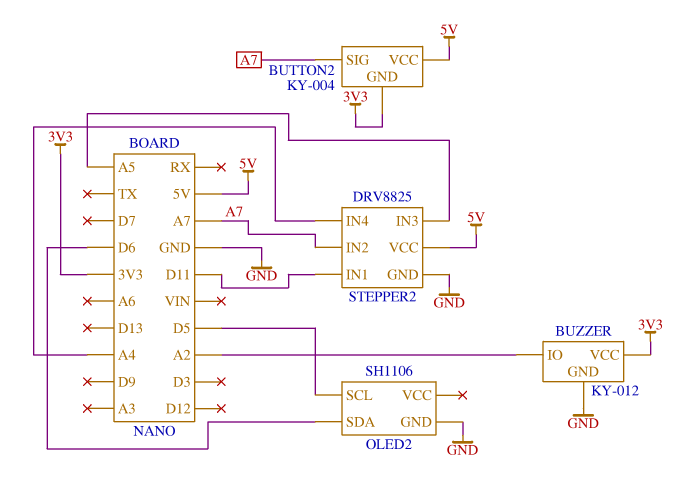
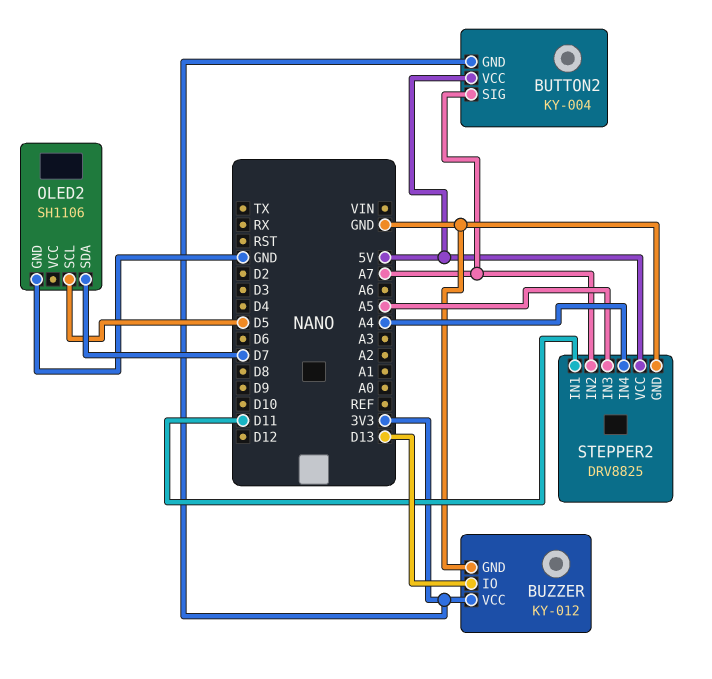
BUZZER pin IO: A2 -> D13
OLED2 pin SDA: D6 -> D7

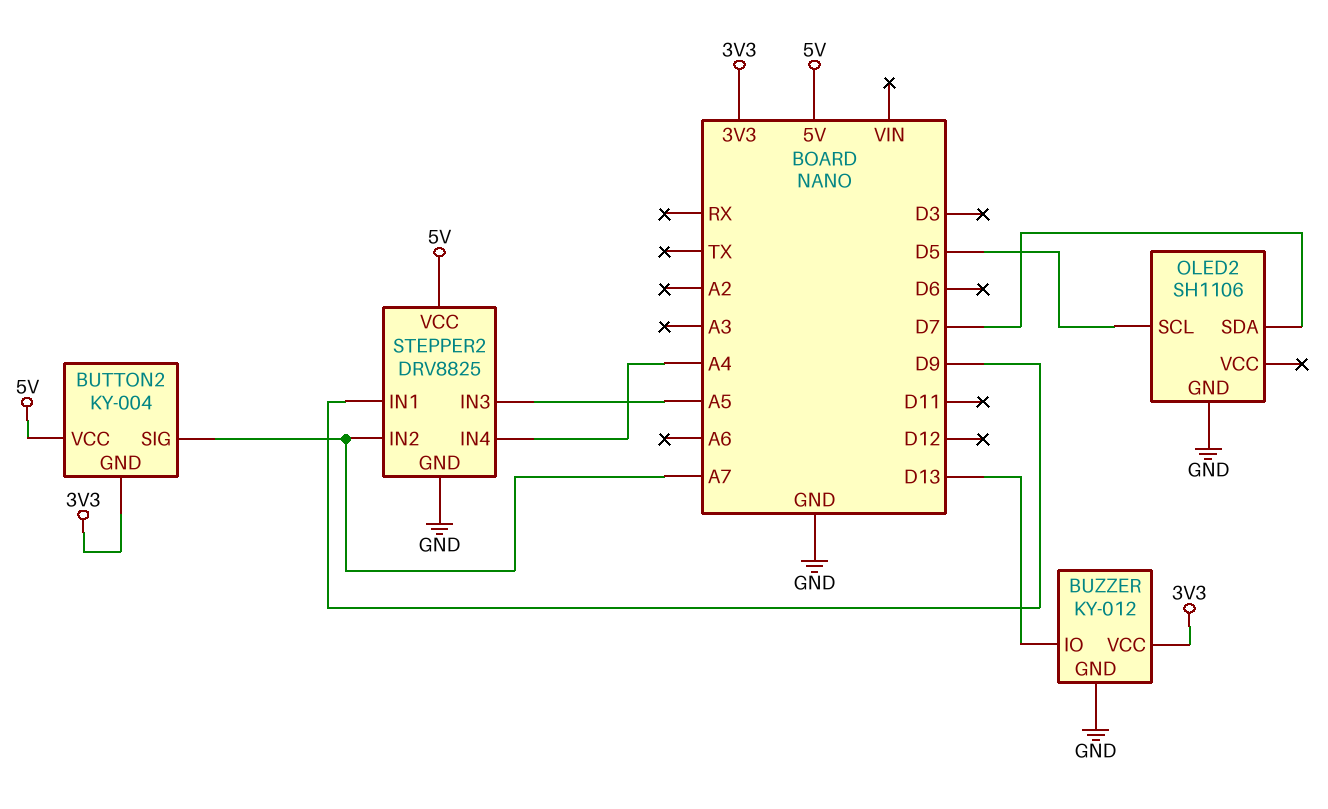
STEPPER2 pin IN1: D11 -> D9

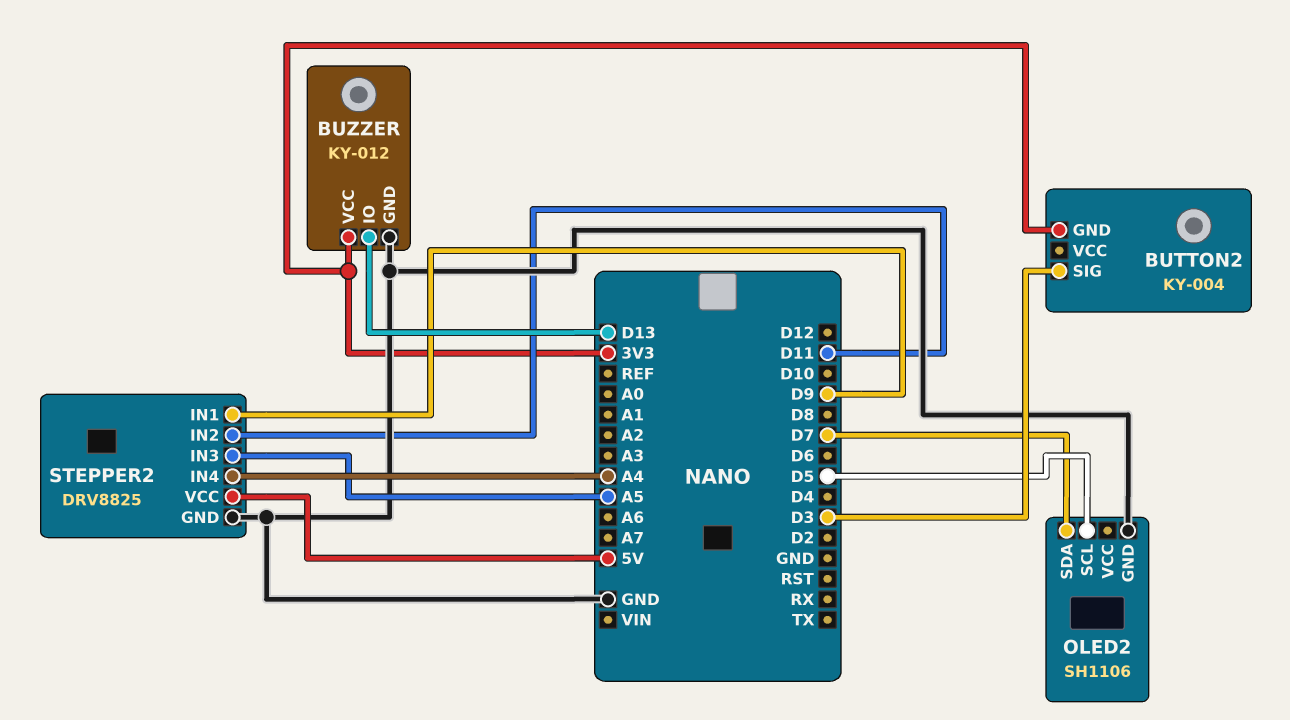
BUTTON2 pin SIG: A7 -> D3
BUTTON2 pin VCC: 5V -> none
STEPPER2 pin IN2: A7 -> D11

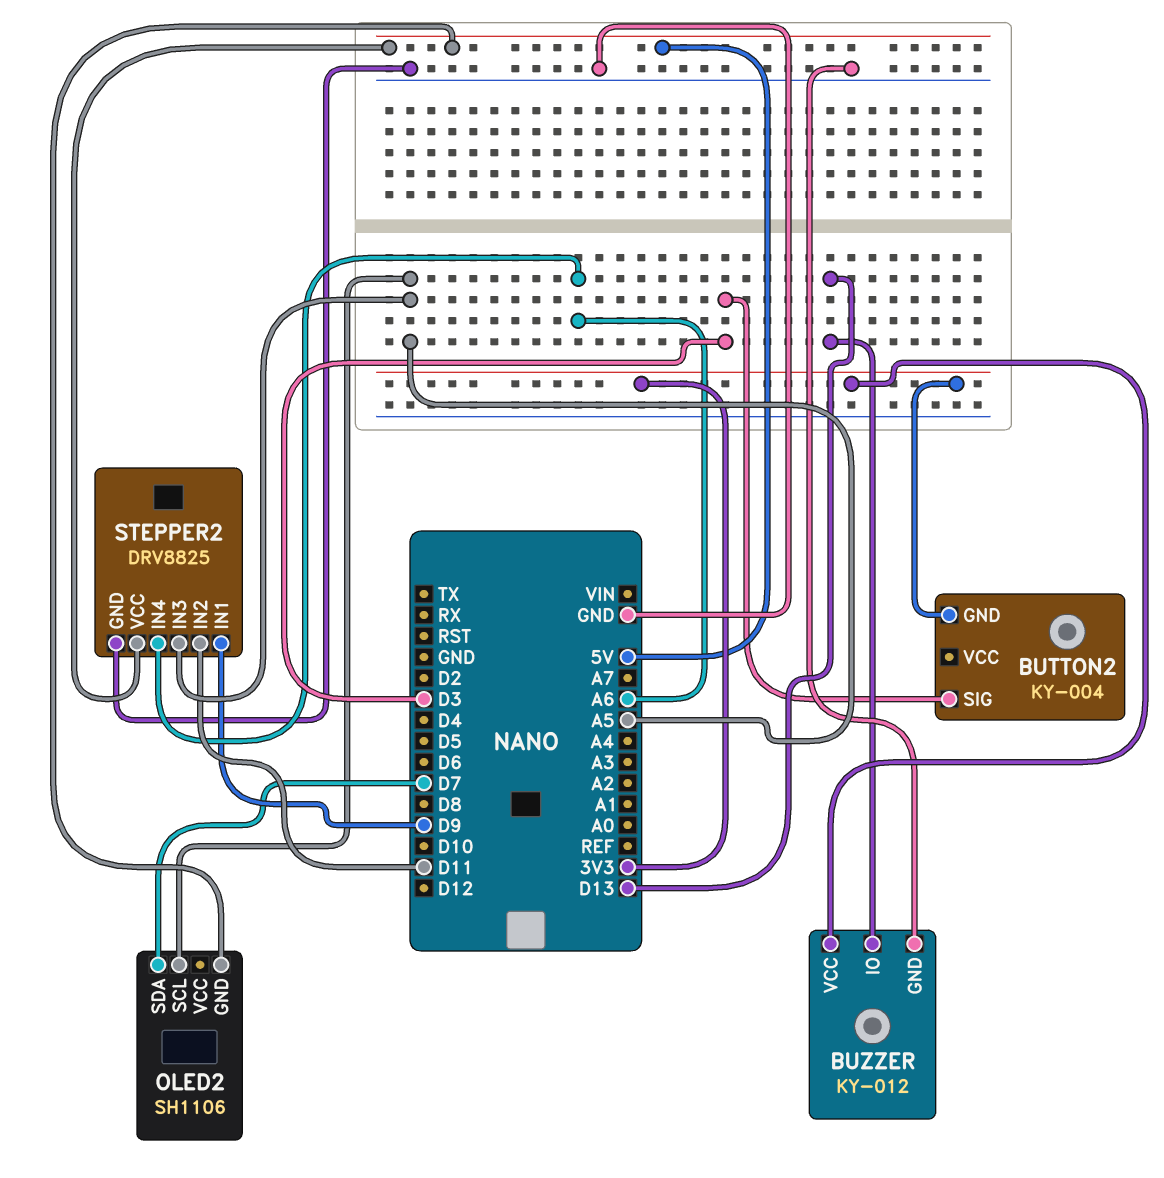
OLED2 pin GND: GND -> 5V
OLED2 pin SCL: D5 -> A5
STEPPER2 pin IN4: A4 -> A6

